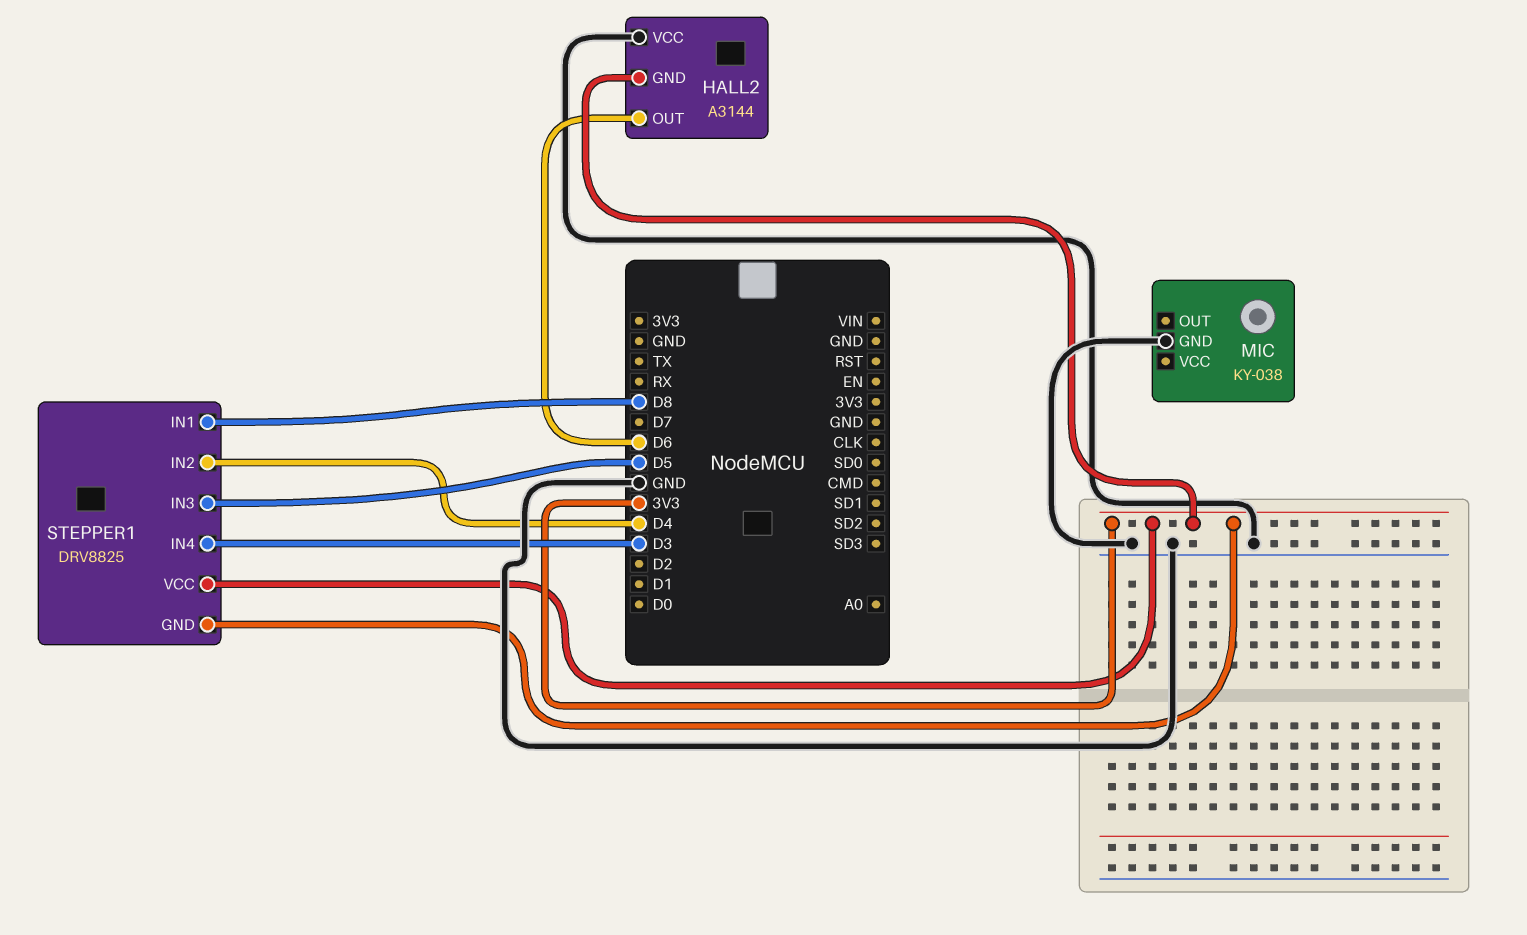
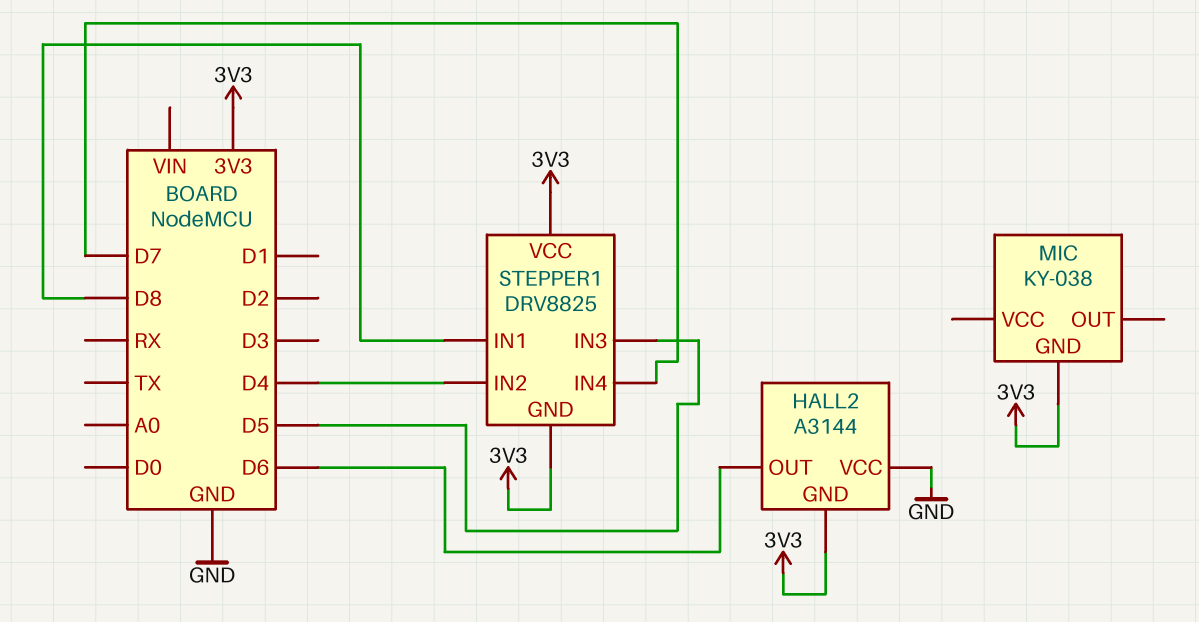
MIC pin GND: GND -> 3V3
STEPPER1 pin IN4: D3 -> D7

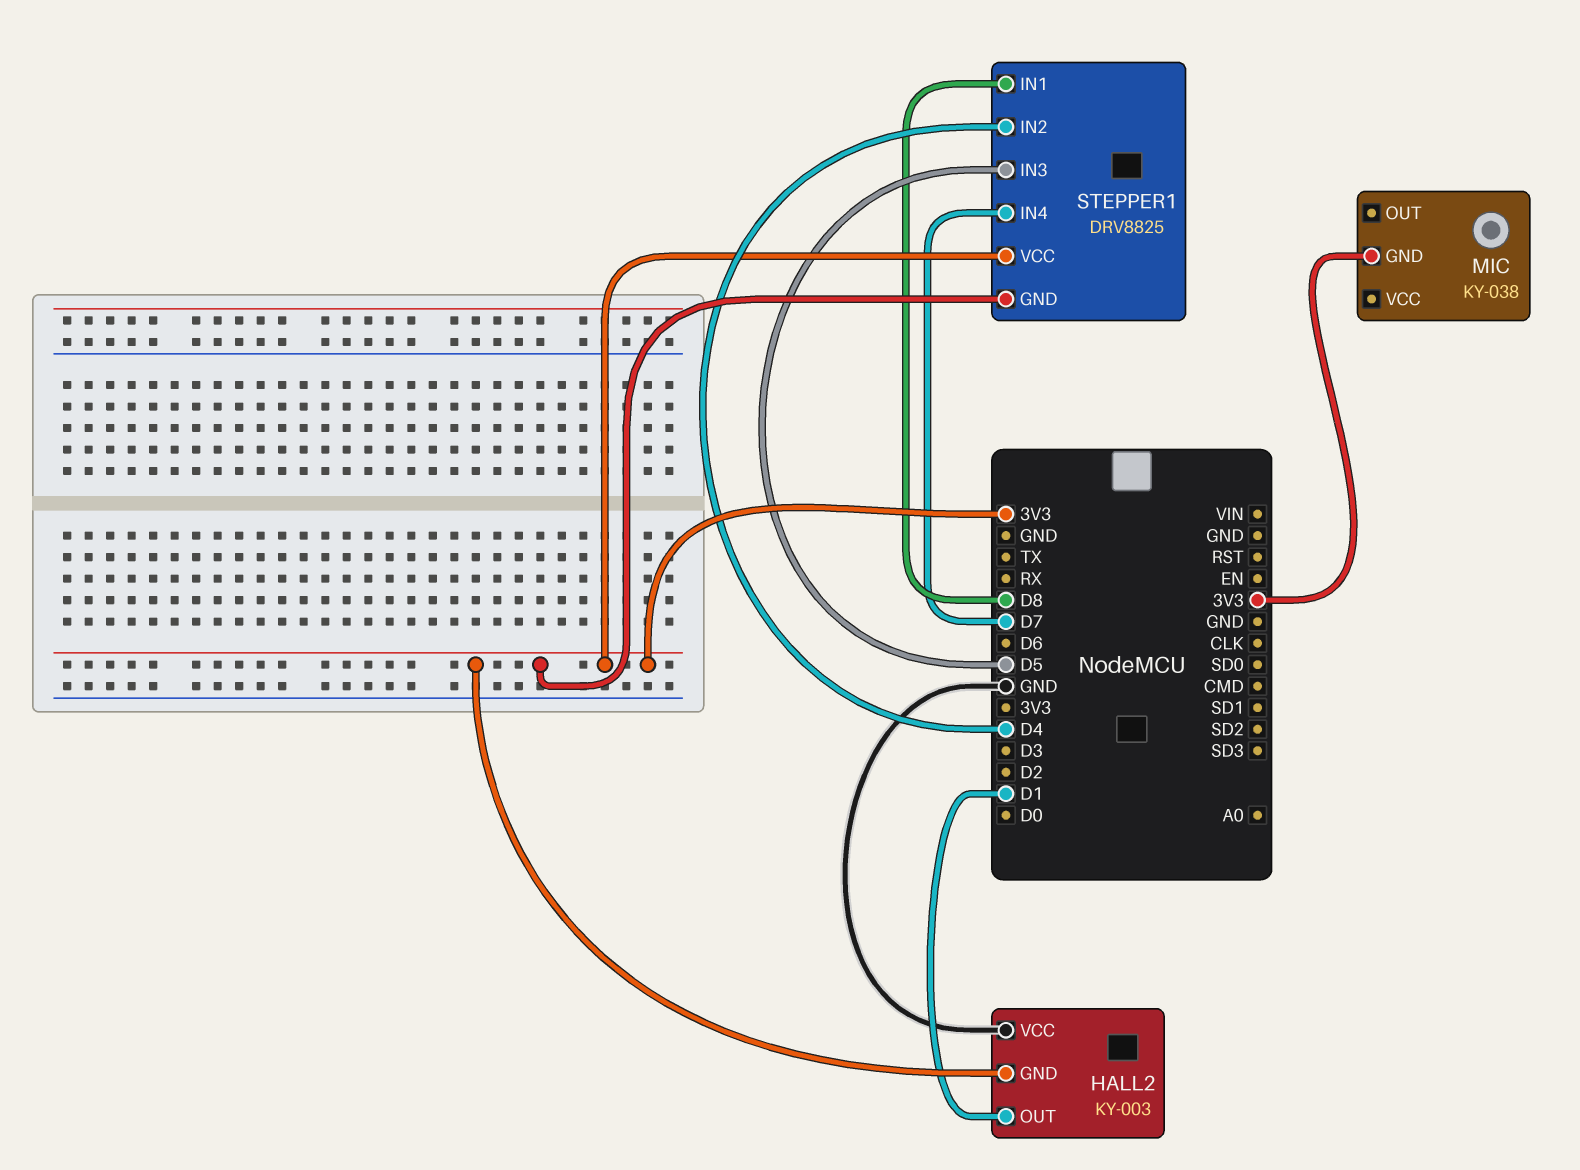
HALL2: A3144 -> KY-003
HALL2 pin OUT: D6 -> D1

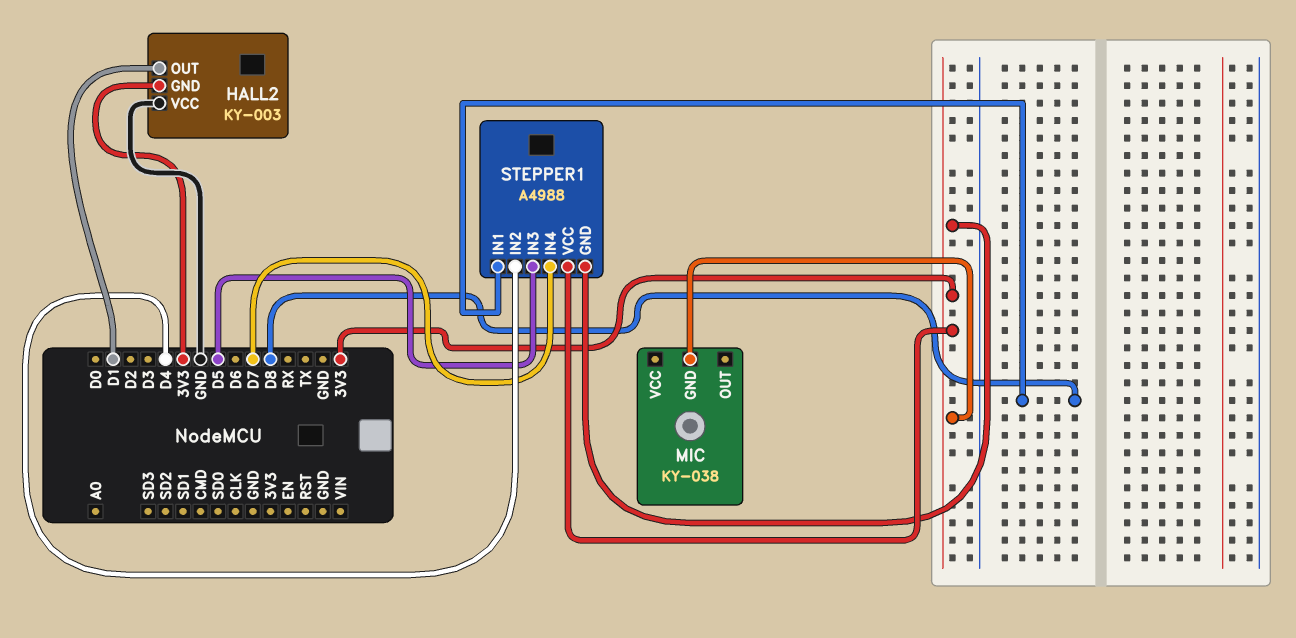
STEPPER1: DRV8825 -> A4988

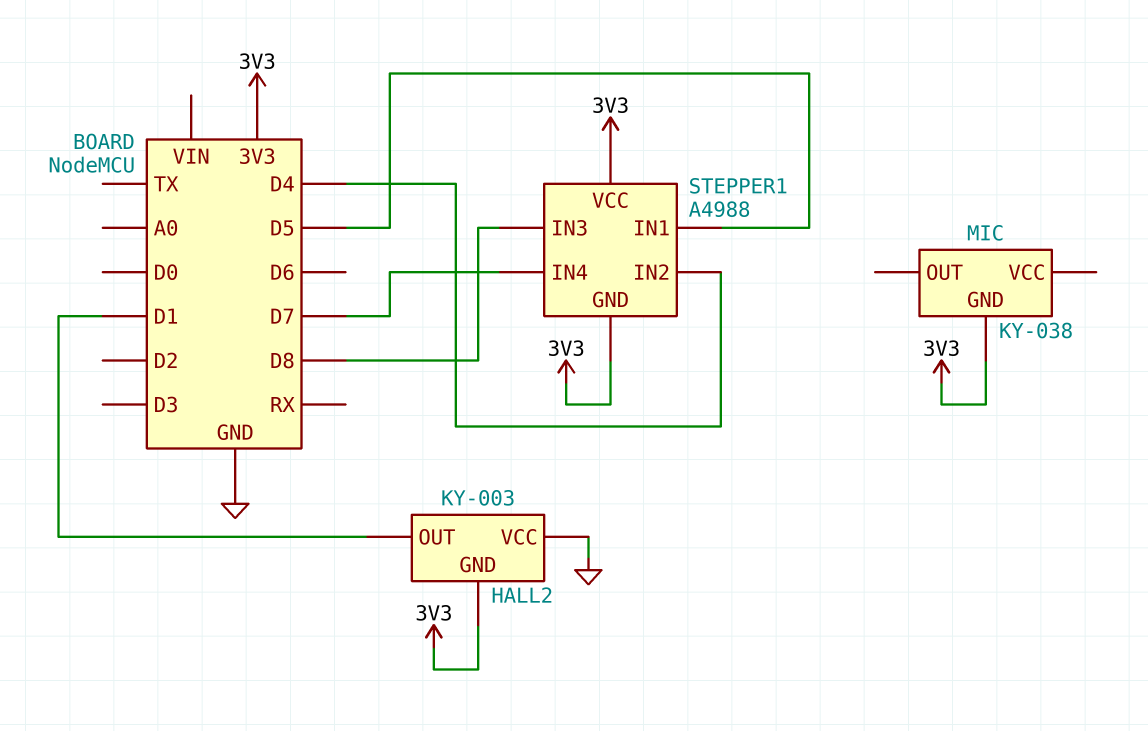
STEPPER1 pin IN1: D8 -> D5
STEPPER1 pin IN3: D5 -> D8

